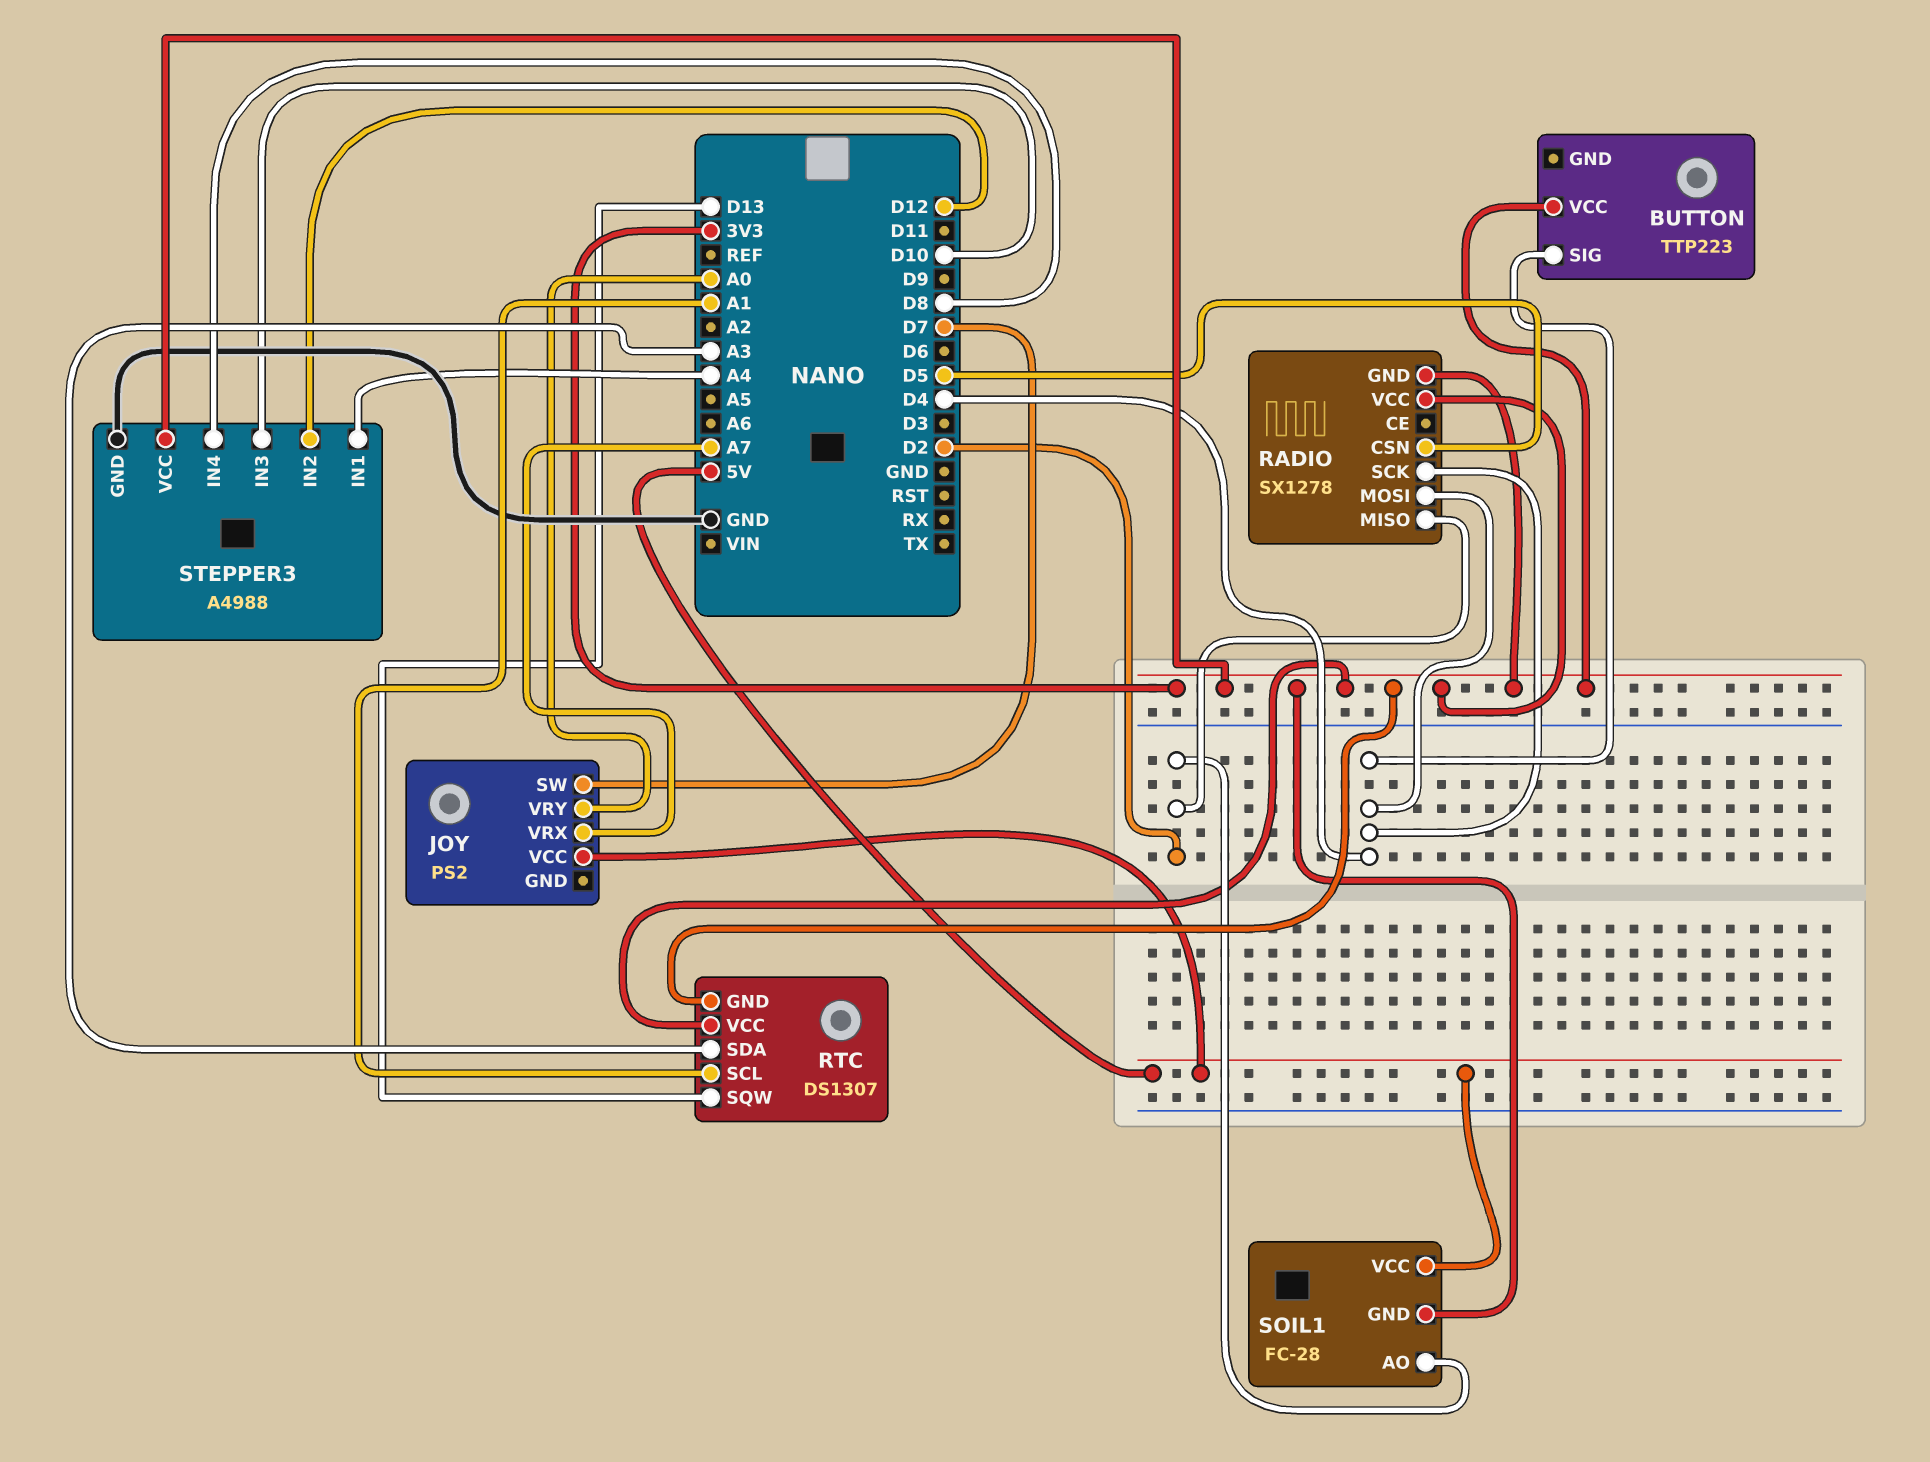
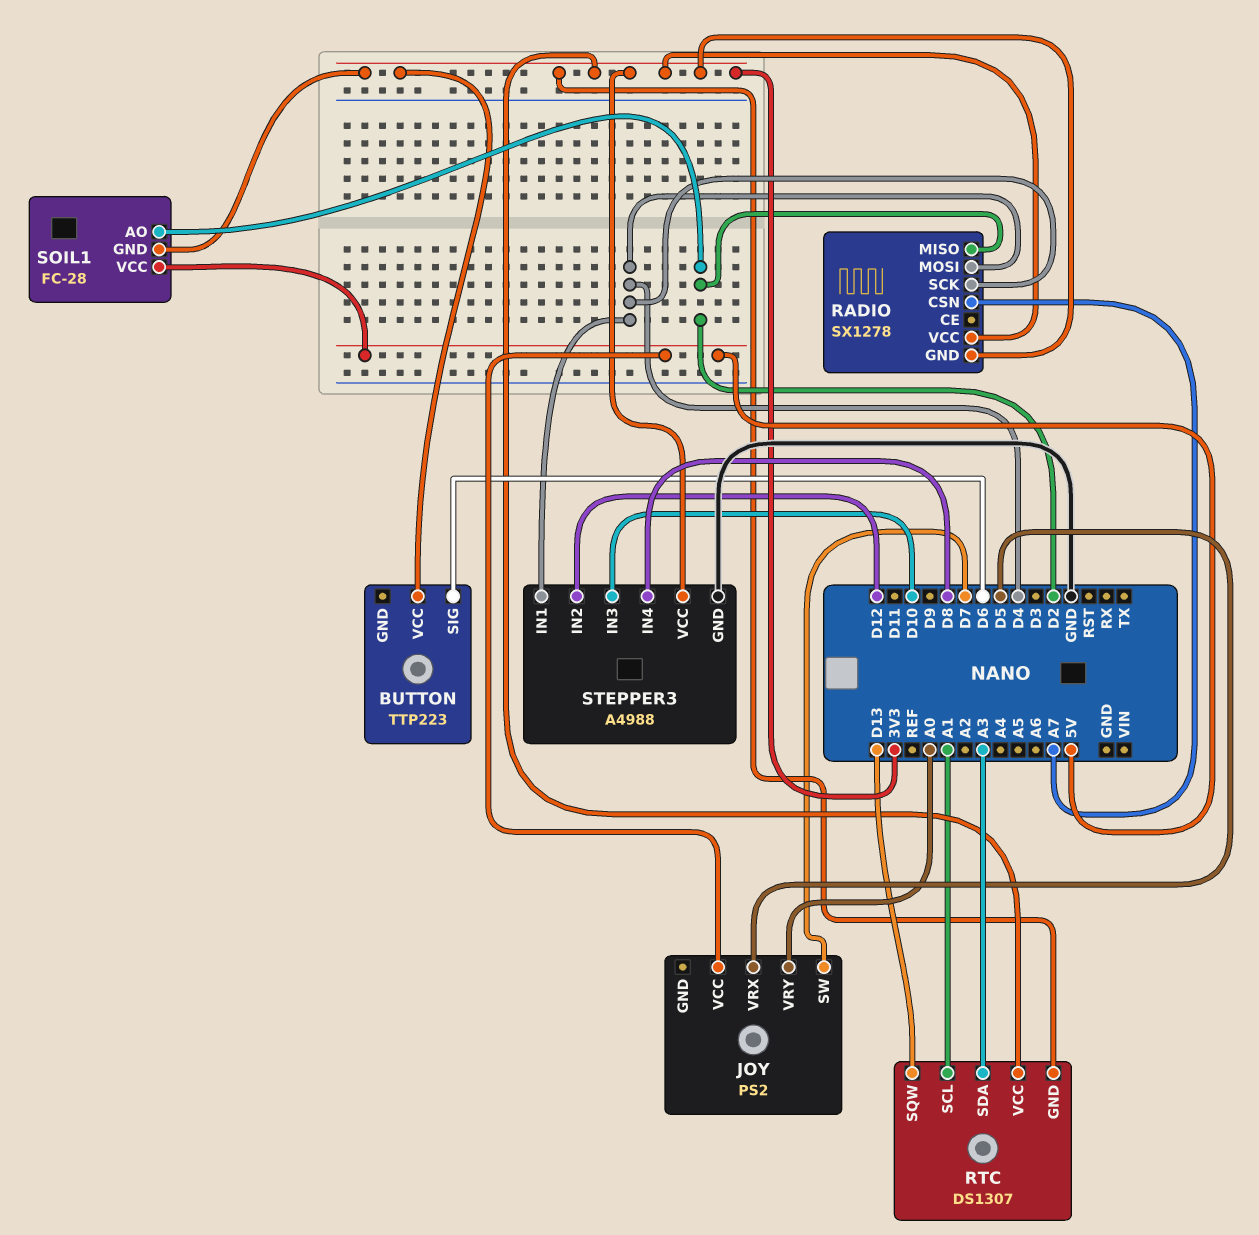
BUTTON pin SIG: D4 -> D6
JOY pin VRX: A7 -> D5
RADIO pin CSN: D5 -> A7
STEPPER3 pin IN1: A4 -> D4

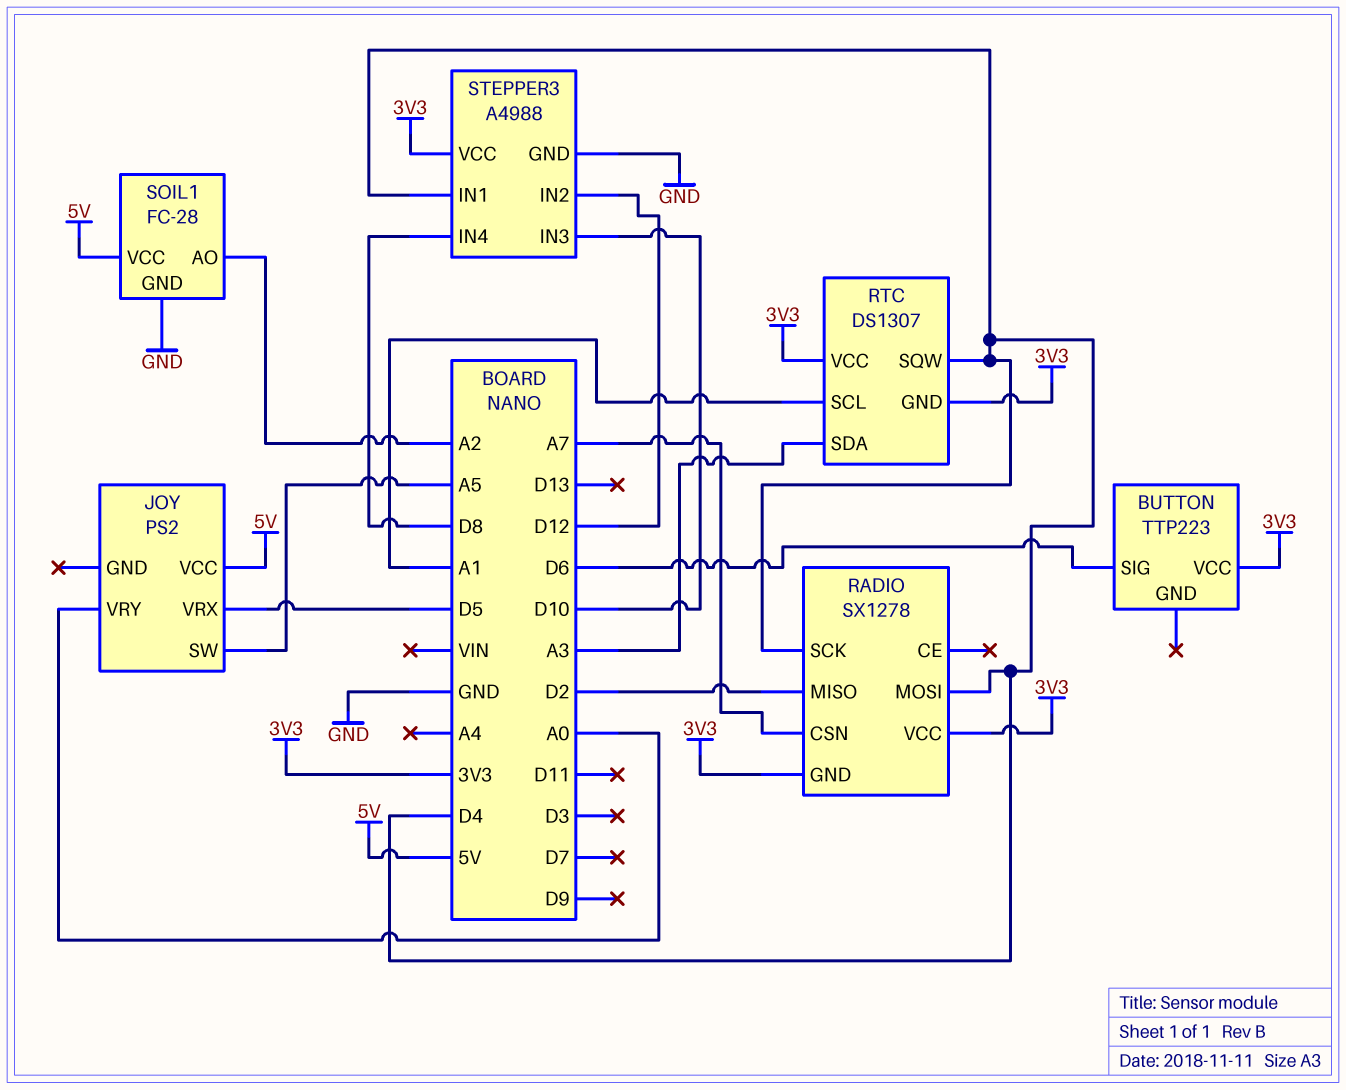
JOY pin SW: D7 -> A5
RTC pin SQW: D13 -> D4
SOIL1 pin AO: D2 -> A2
SOIL1 pin GND: 3V3 -> GND

